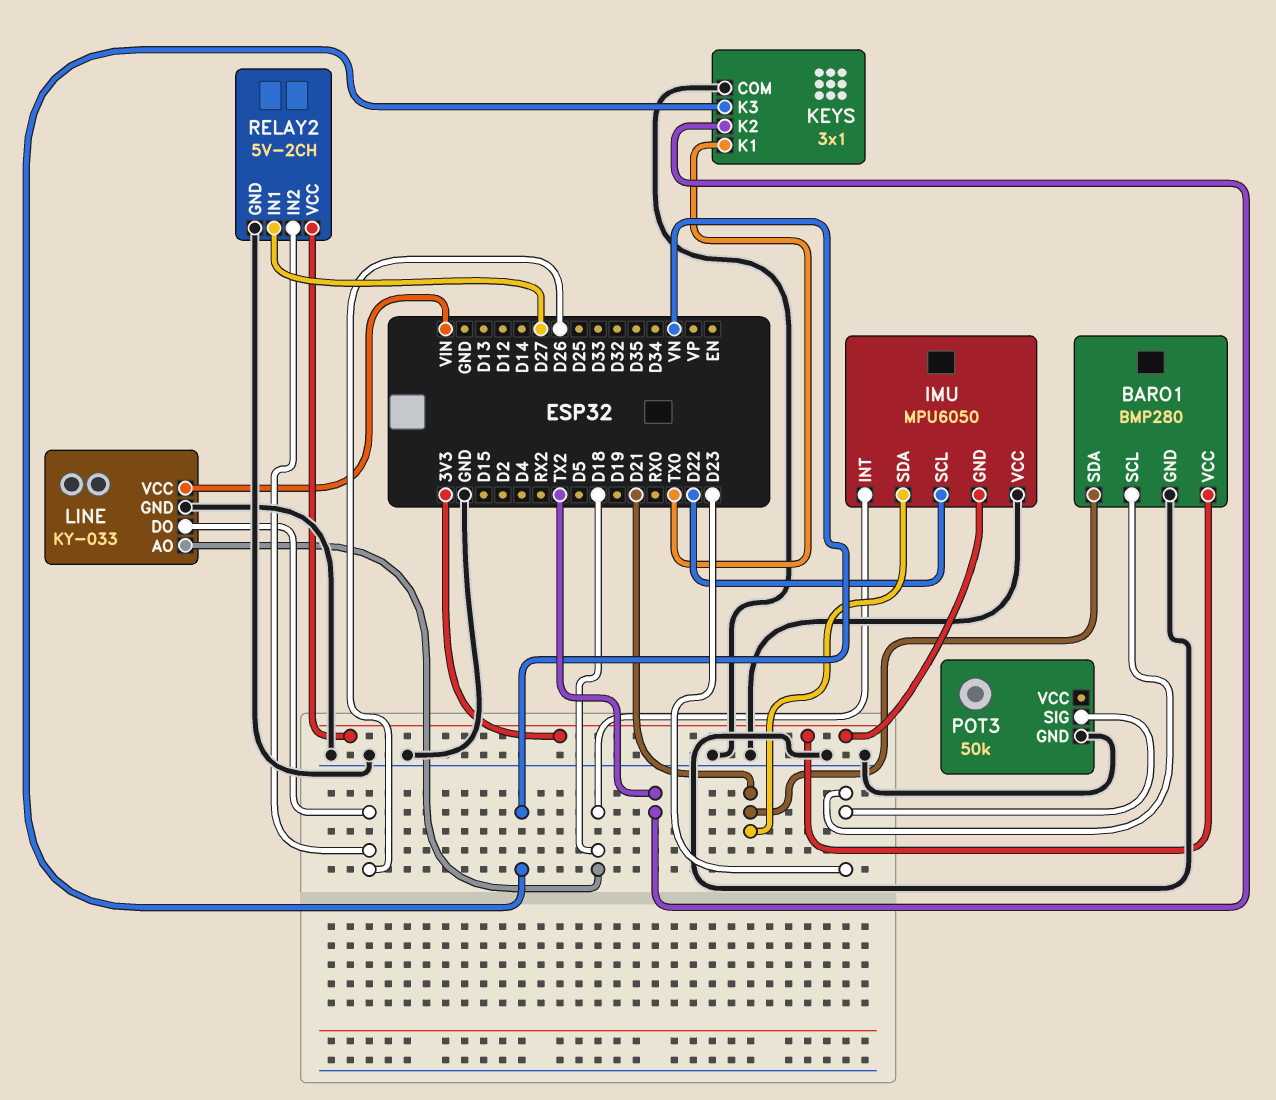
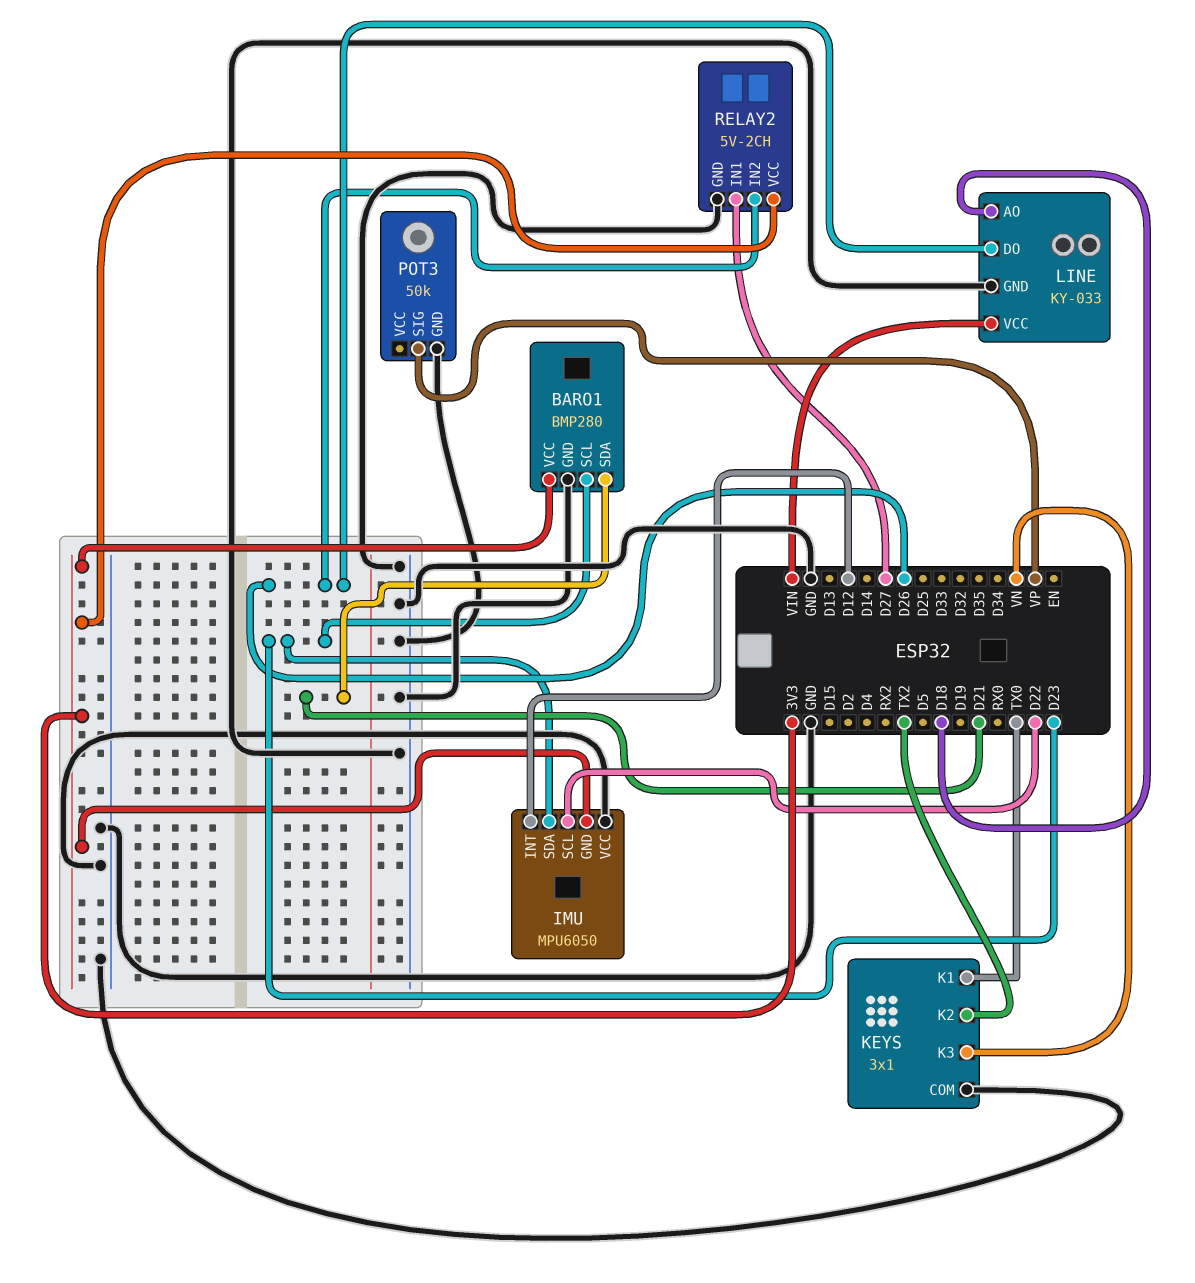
IMU pin INT: D18 -> D12
IMU pin SDA: D21 -> D23
POT3 pin SIG: D23 -> VP

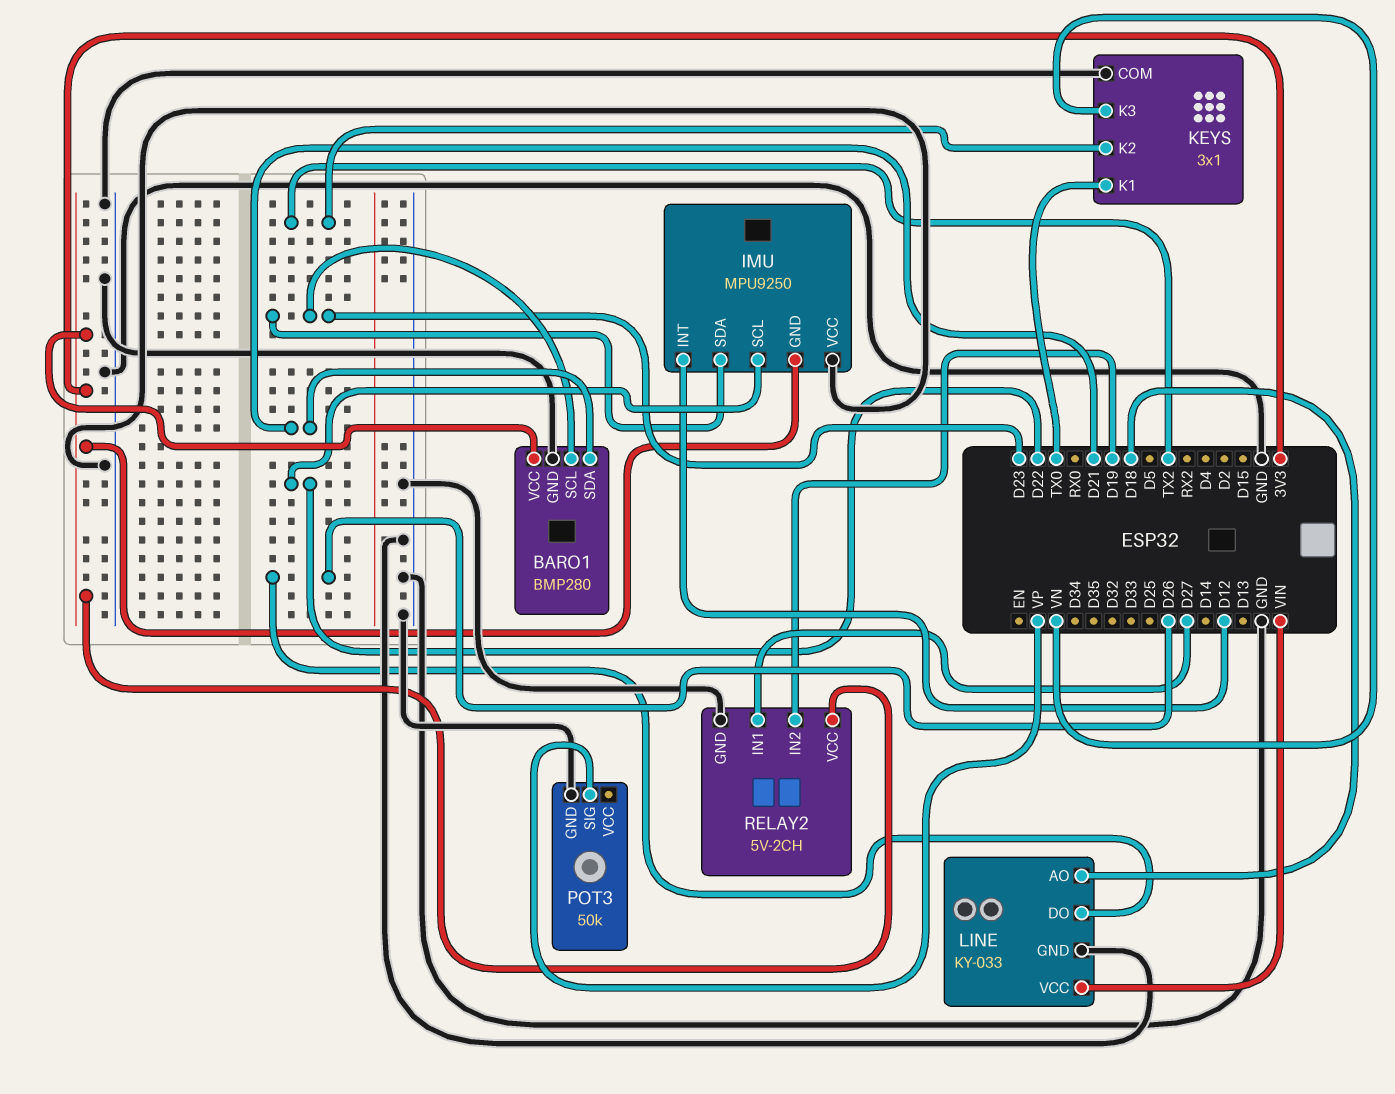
IMU: MPU6050 -> MPU9250
RELAY2 pin IN2: D26 -> D19

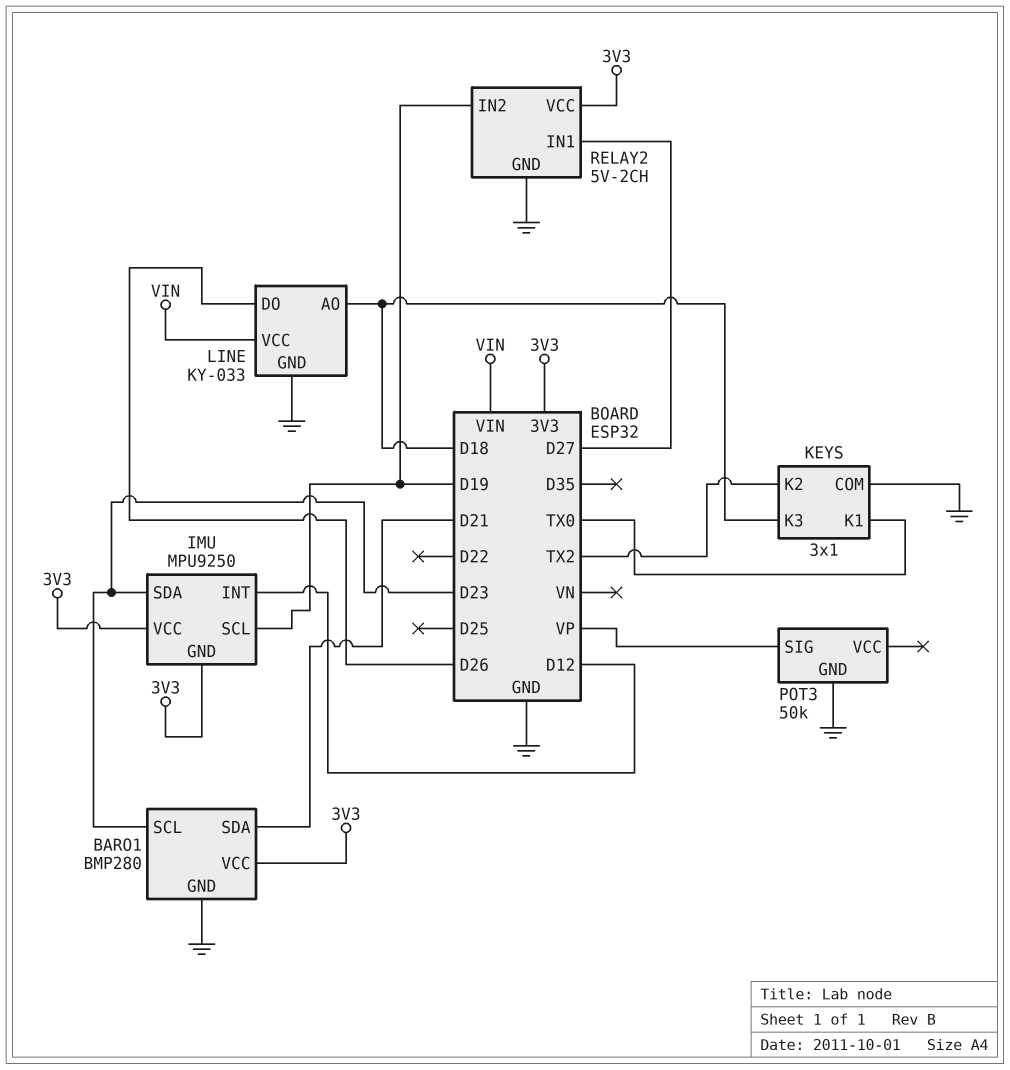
IMU pin SCL: D22 -> D19
IMU pin VCC: GND -> 3V3
KEYS pin K3: VN -> D18

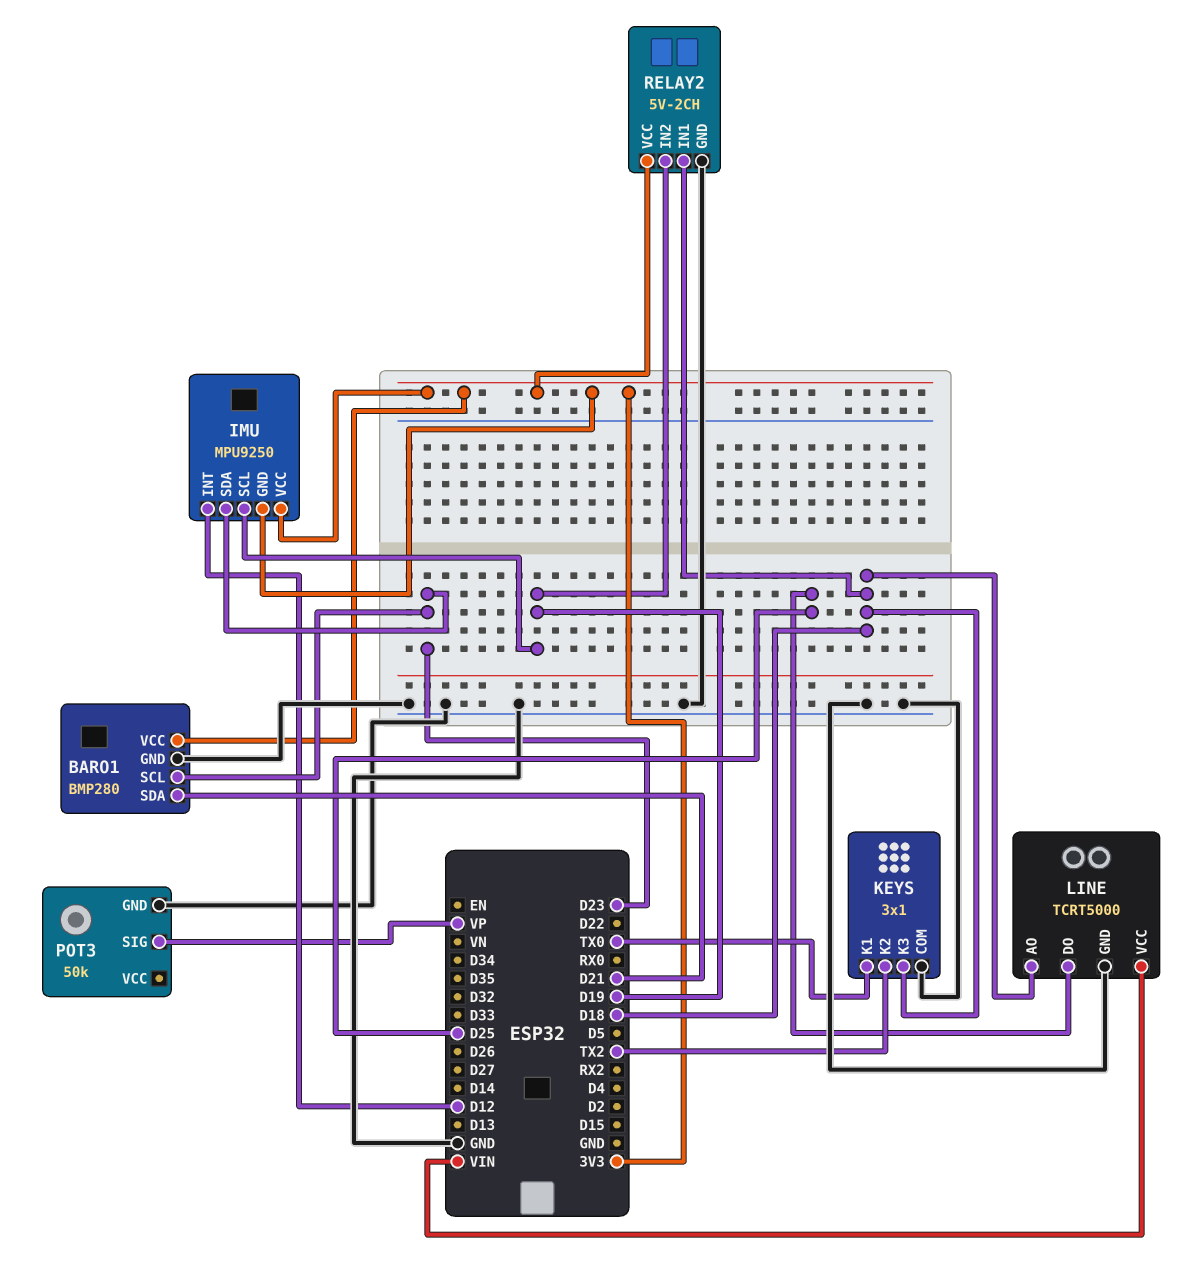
LINE: KY-033 -> TCRT5000
LINE pin DO: D26 -> D25
RELAY2 pin IN1: D27 -> D18

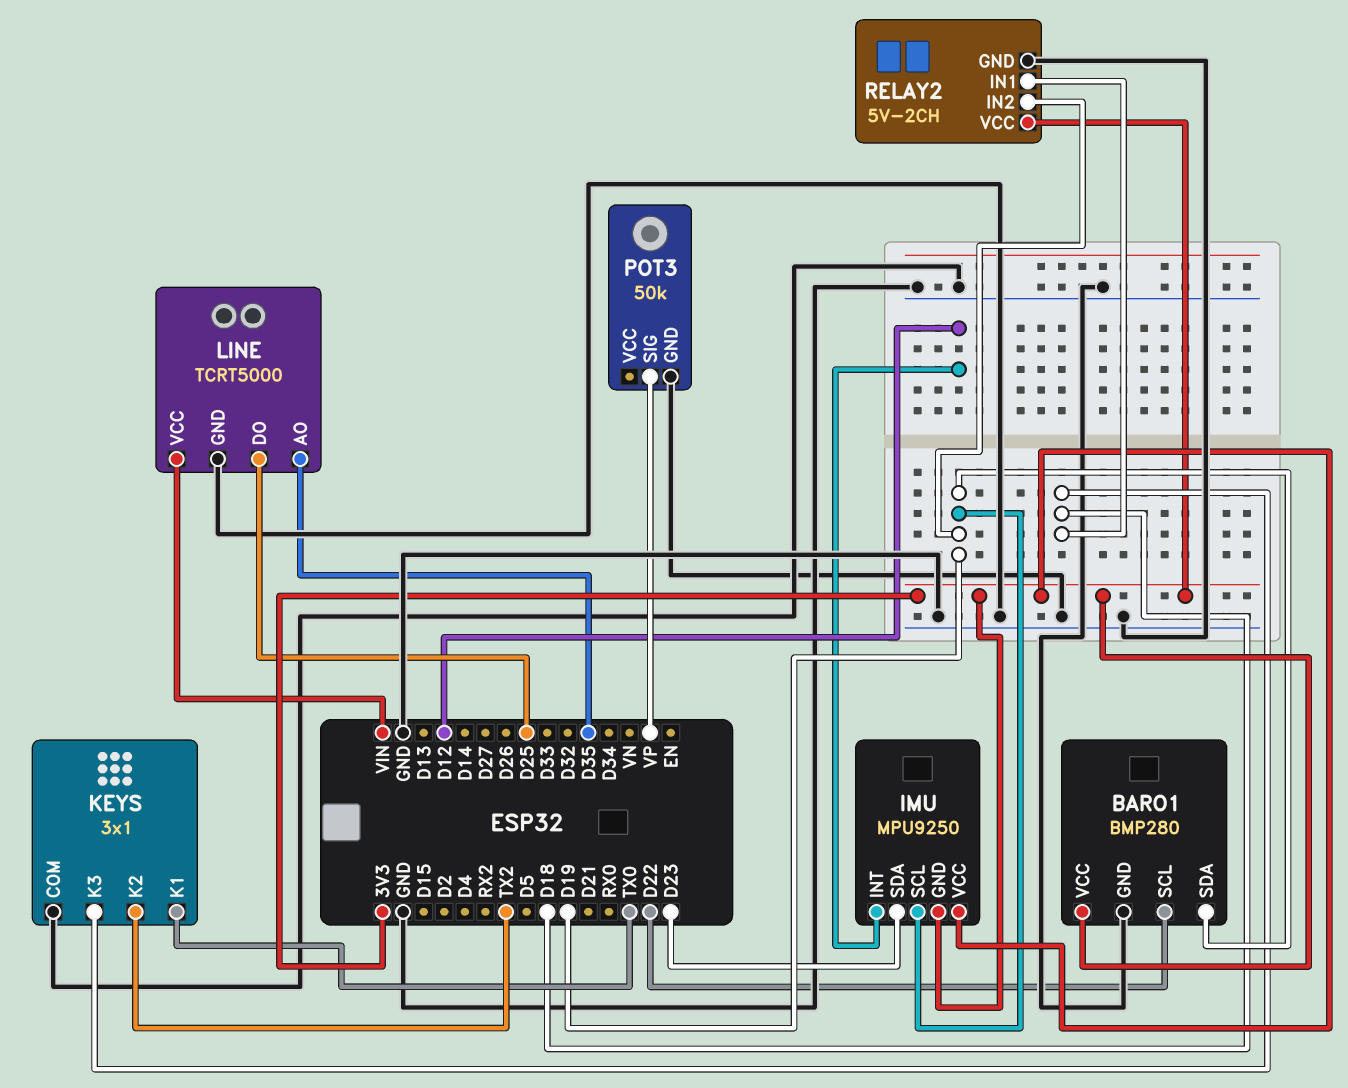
BARO1 pin SCL: D23 -> D22
BARO1 pin SDA: D21 -> D19
LINE pin AO: D18 -> D35

